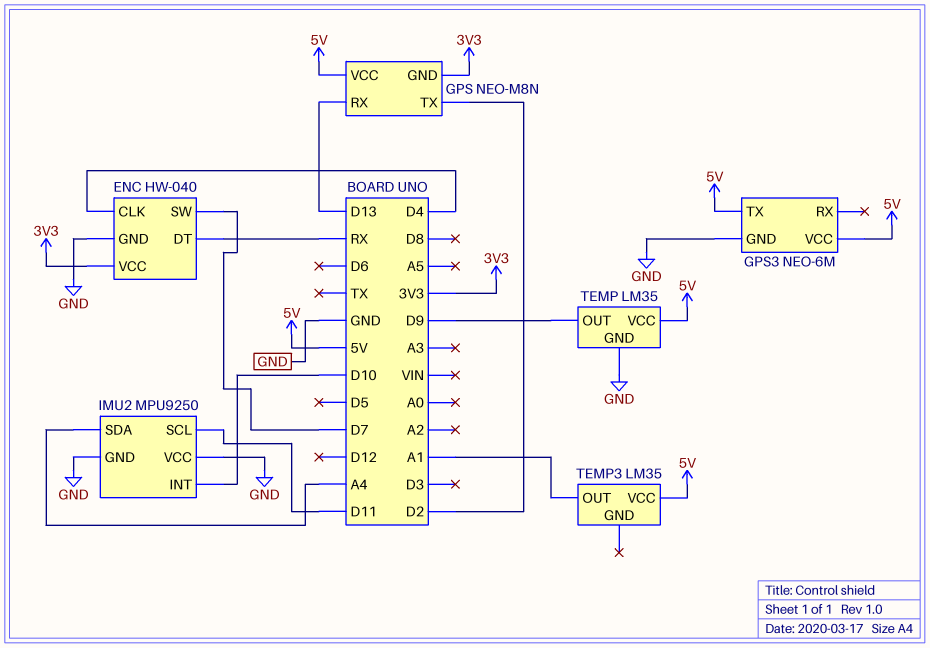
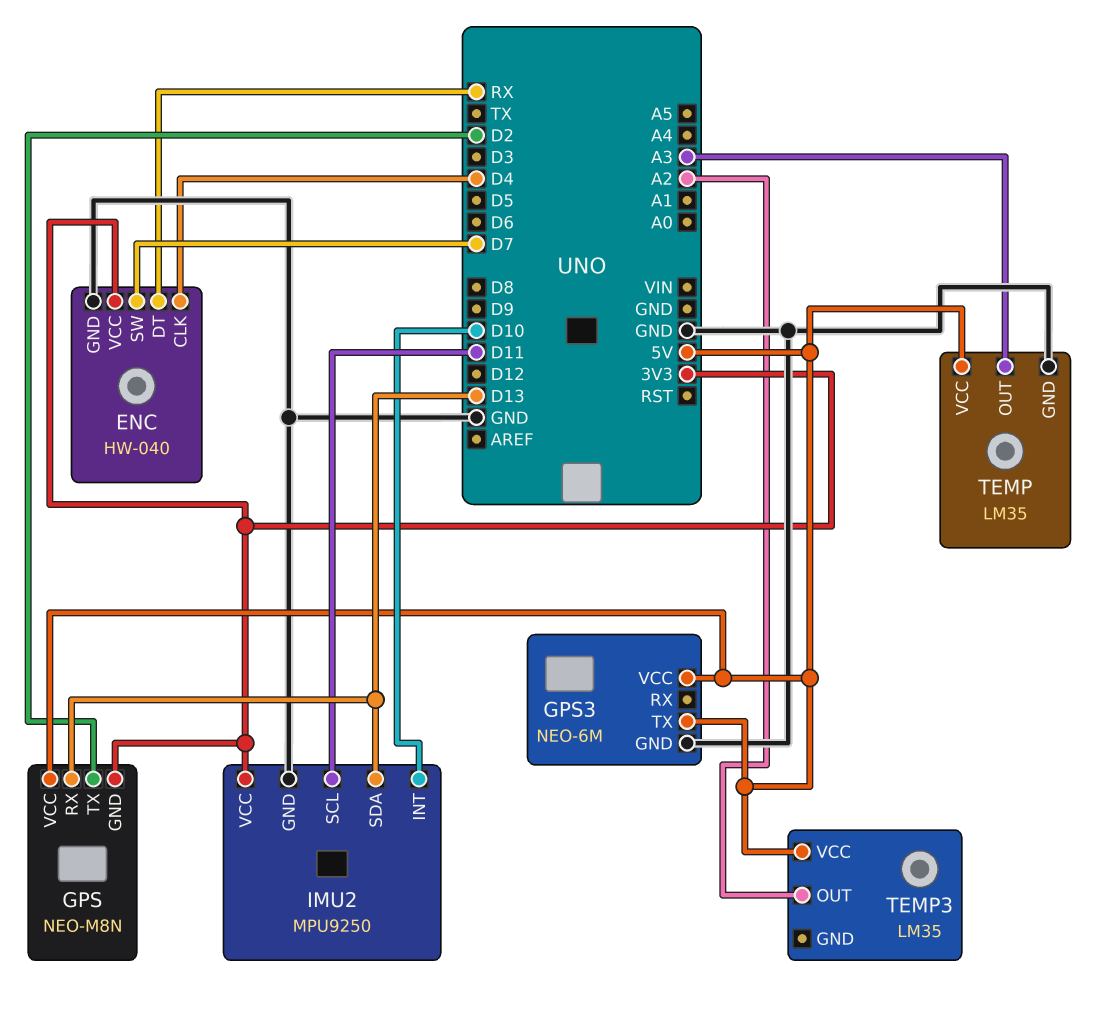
IMU2 pin SDA: A4 -> D13
IMU2 pin VCC: GND -> 3V3
TEMP pin OUT: D9 -> A3
TEMP3 pin OUT: A1 -> A2

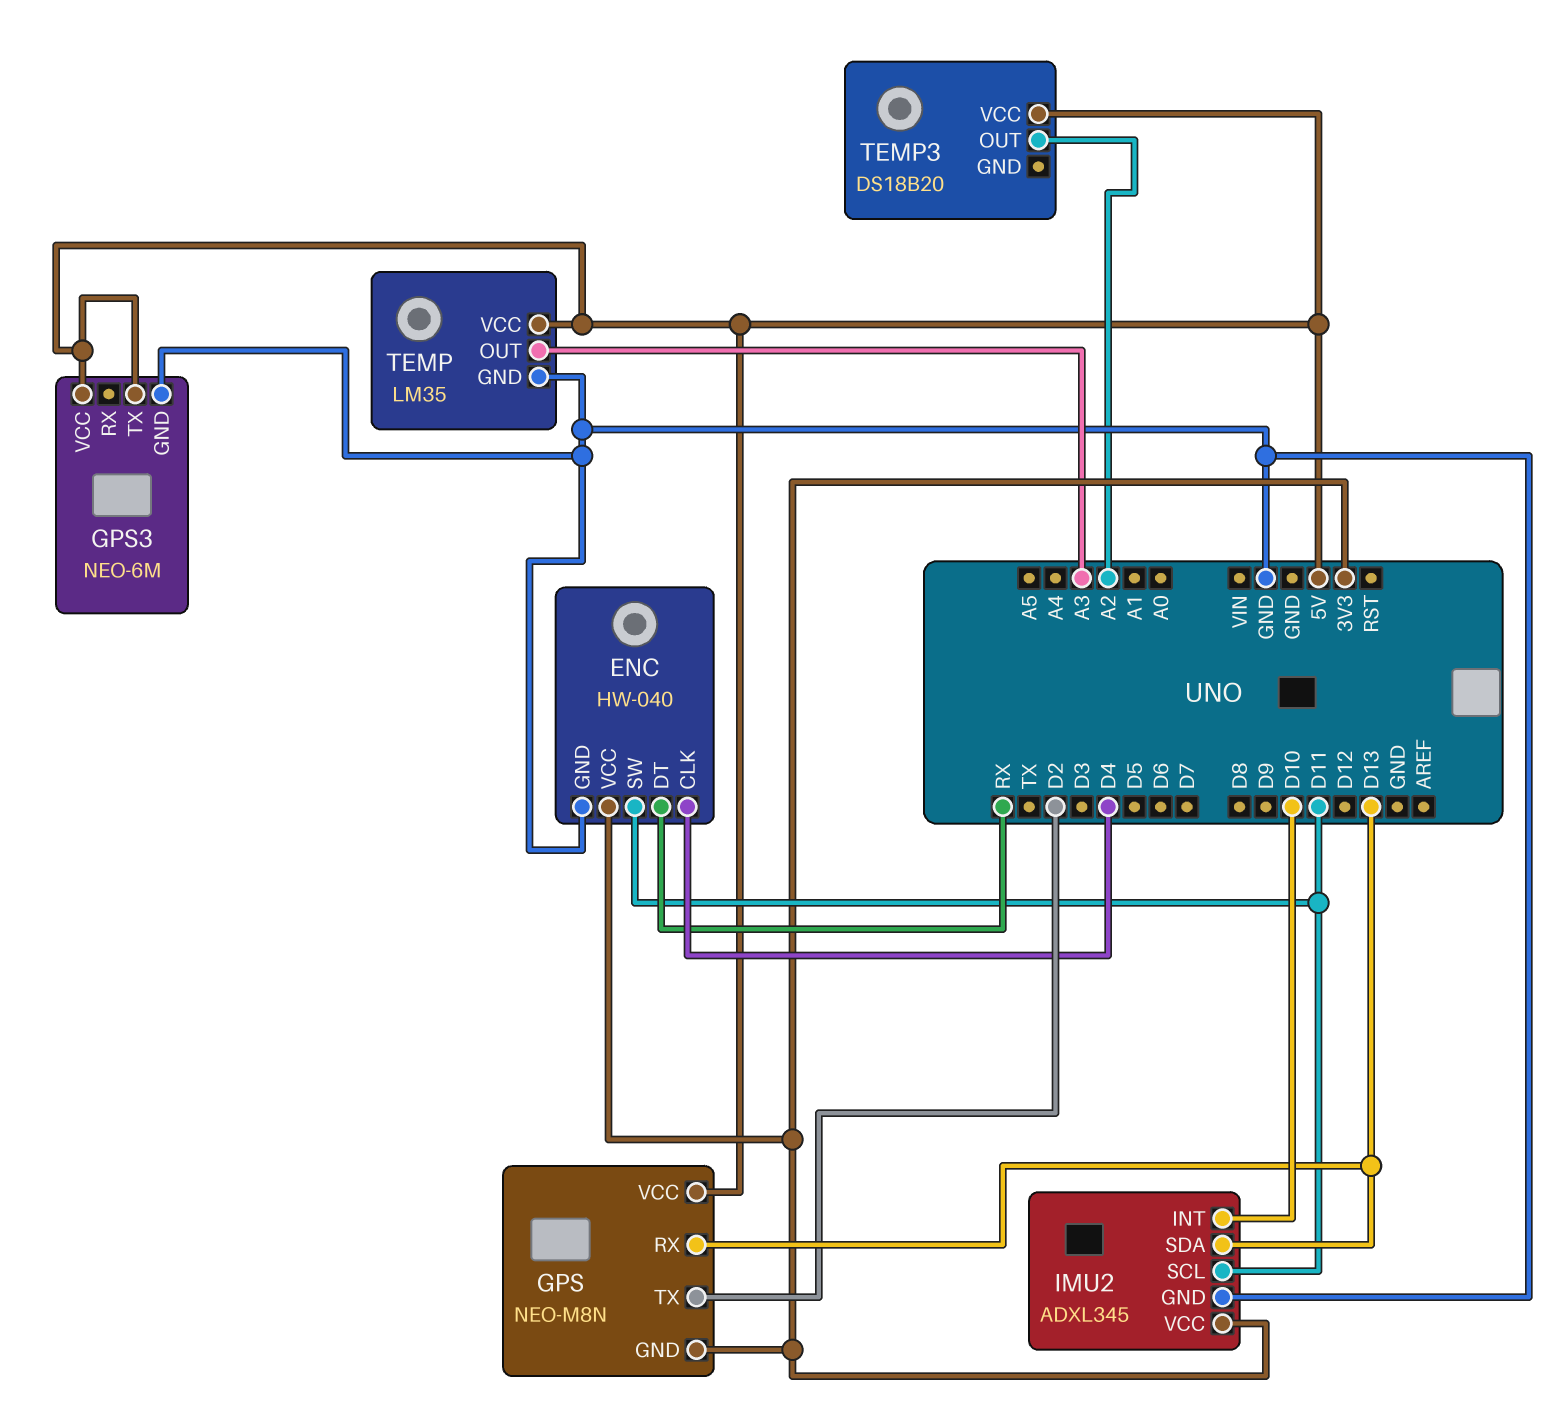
ENC pin SW: D7 -> D11
IMU2: MPU9250 -> ADXL345
TEMP3: LM35 -> DS18B20

